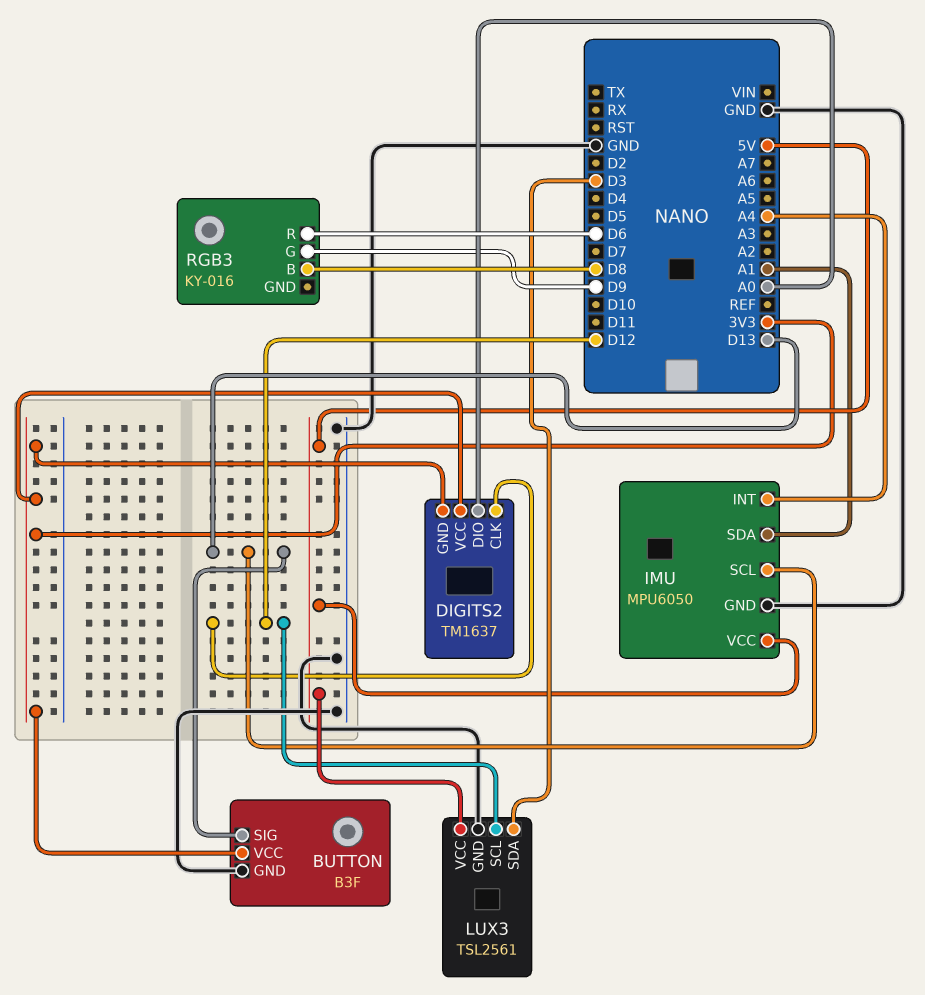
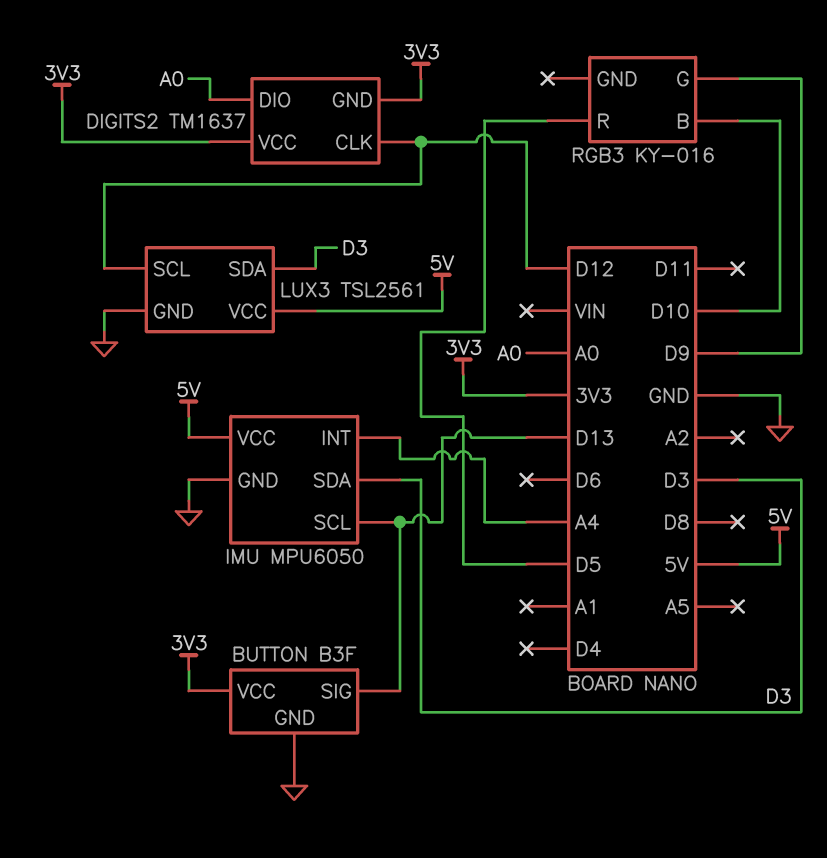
IMU pin SDA: A1 -> D3
RGB3 pin B: D8 -> D10
RGB3 pin R: D6 -> D5

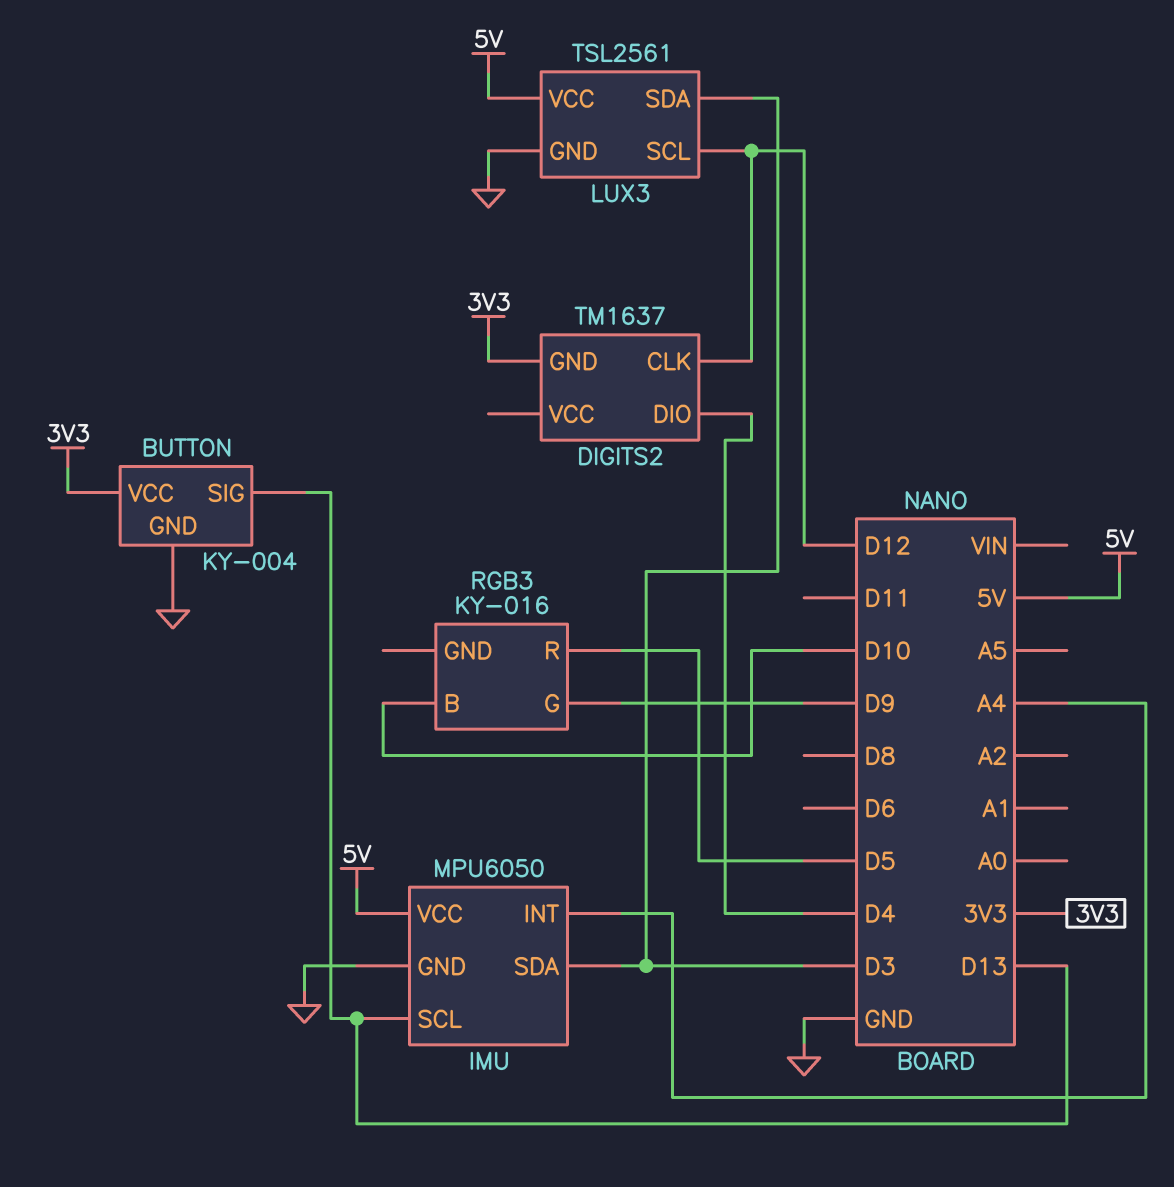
BUTTON: B3F -> KY-004
DIGITS2 pin DIO: A0 -> D4
DIGITS2 pin VCC: 3V3 -> none

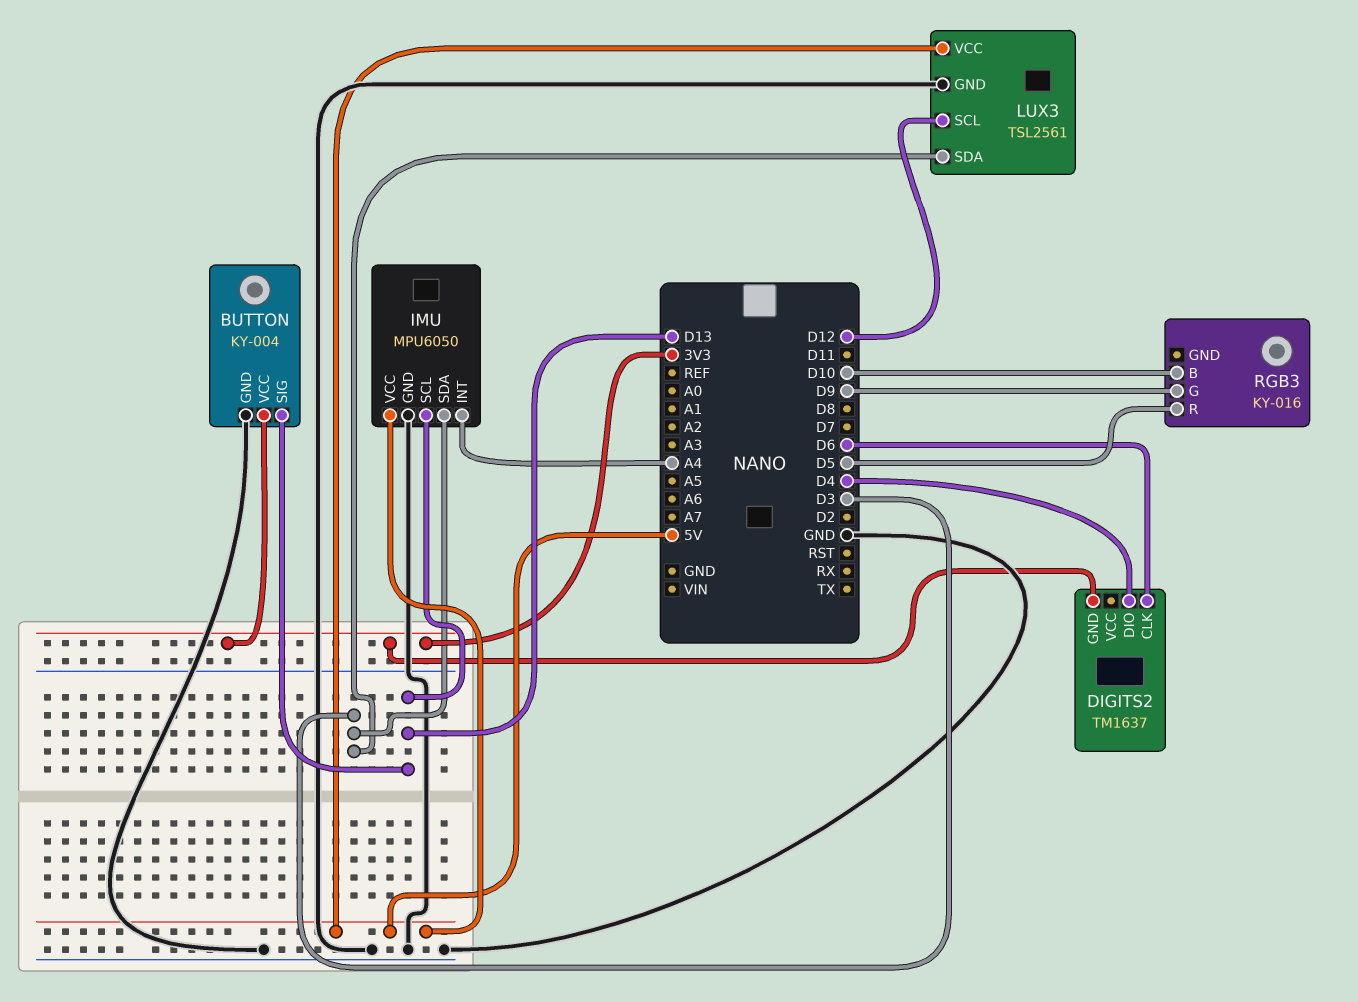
DIGITS2 pin CLK: D12 -> D6

